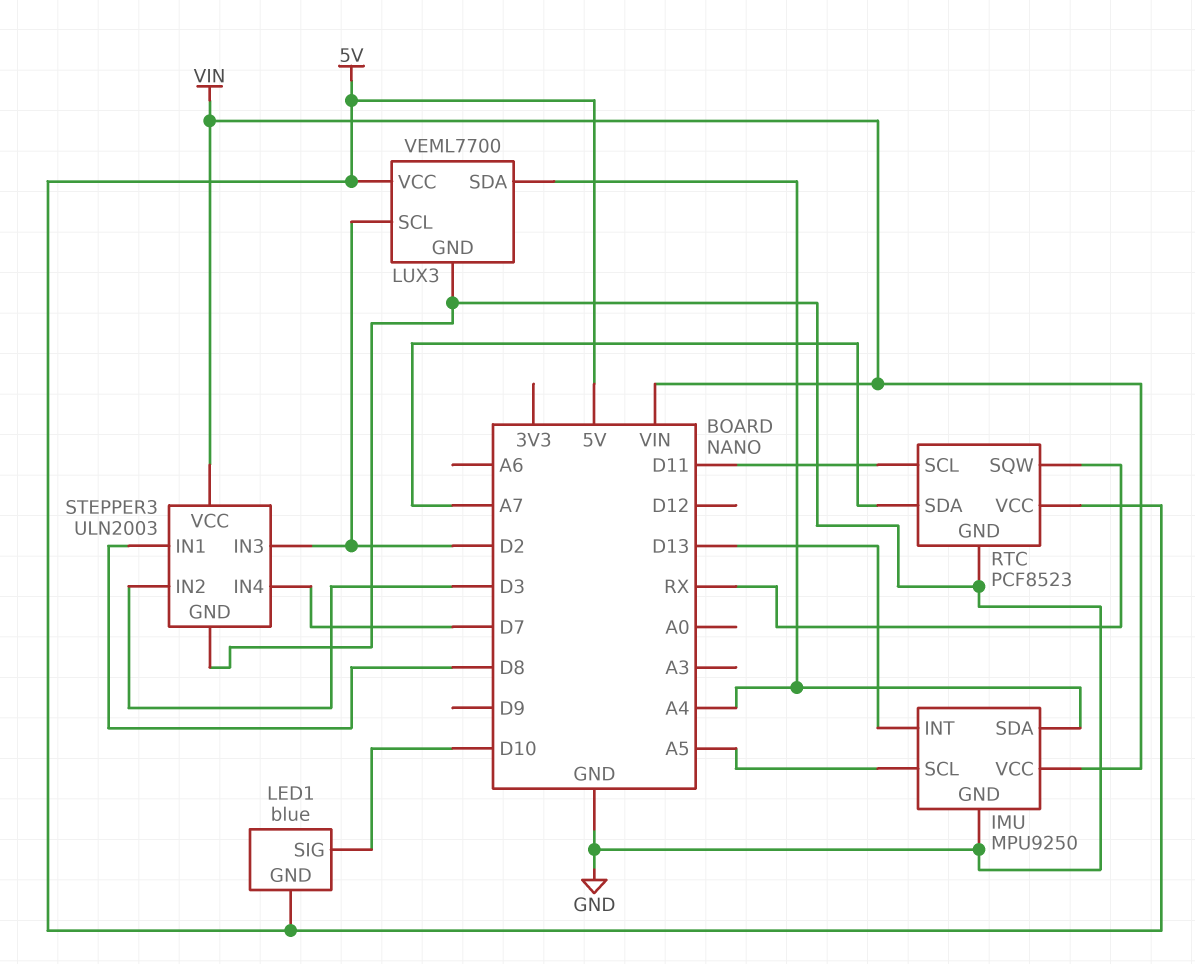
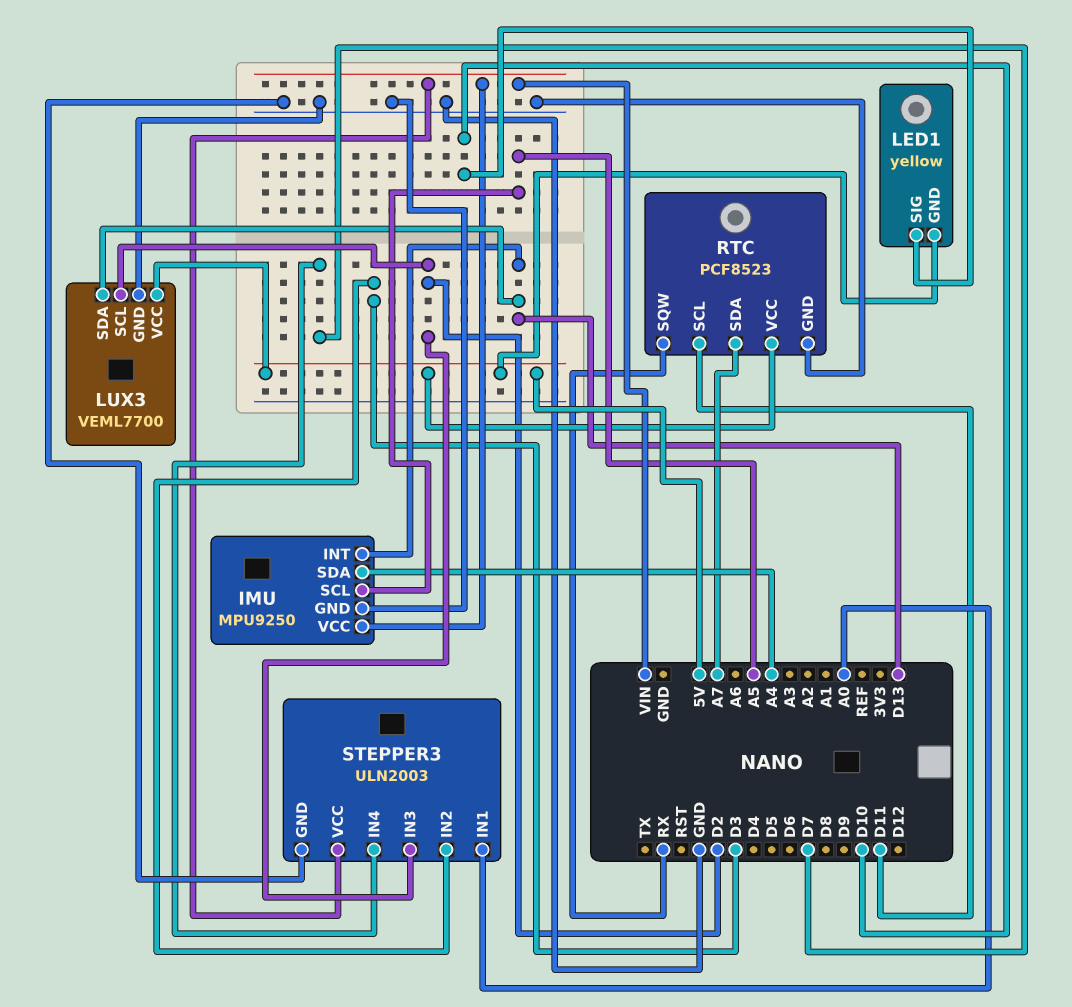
LED1: blue -> yellow
LUX3 pin SDA: A4 -> D13
STEPPER3 pin IN1: D8 -> A0

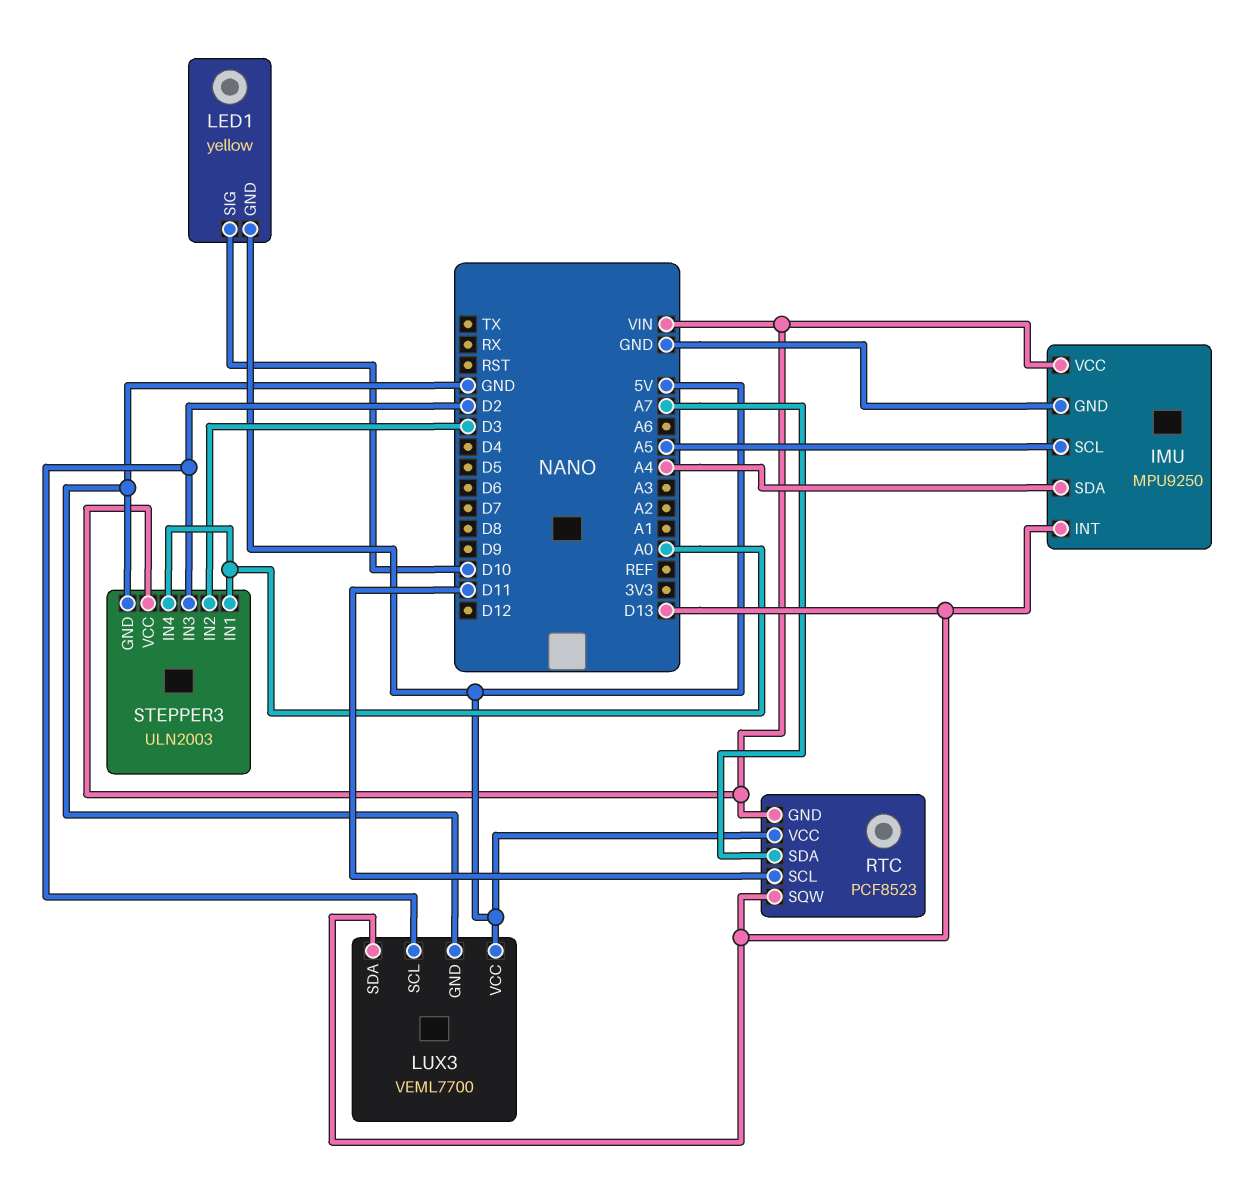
RTC pin GND: GND -> VIN
RTC pin SQW: RX -> D13
STEPPER3 pin IN4: D7 -> A0

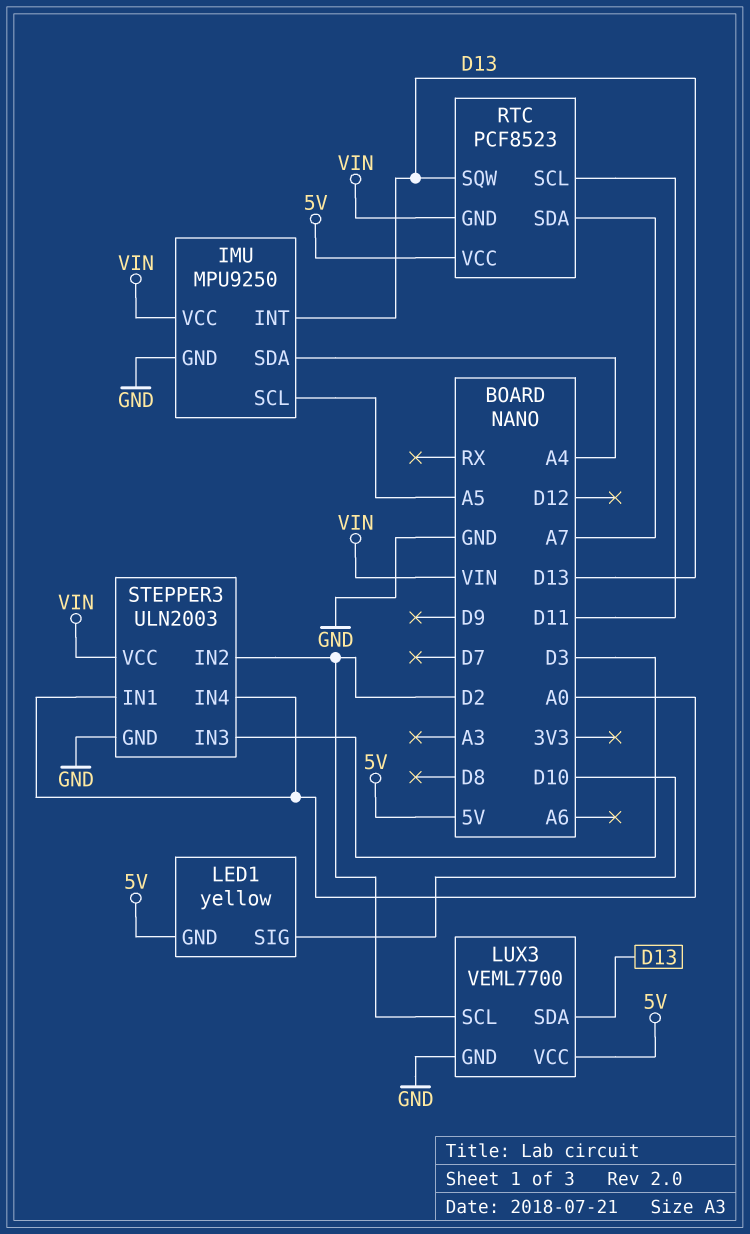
STEPPER3 pin IN2: D3 -> D2
STEPPER3 pin IN3: D2 -> D3

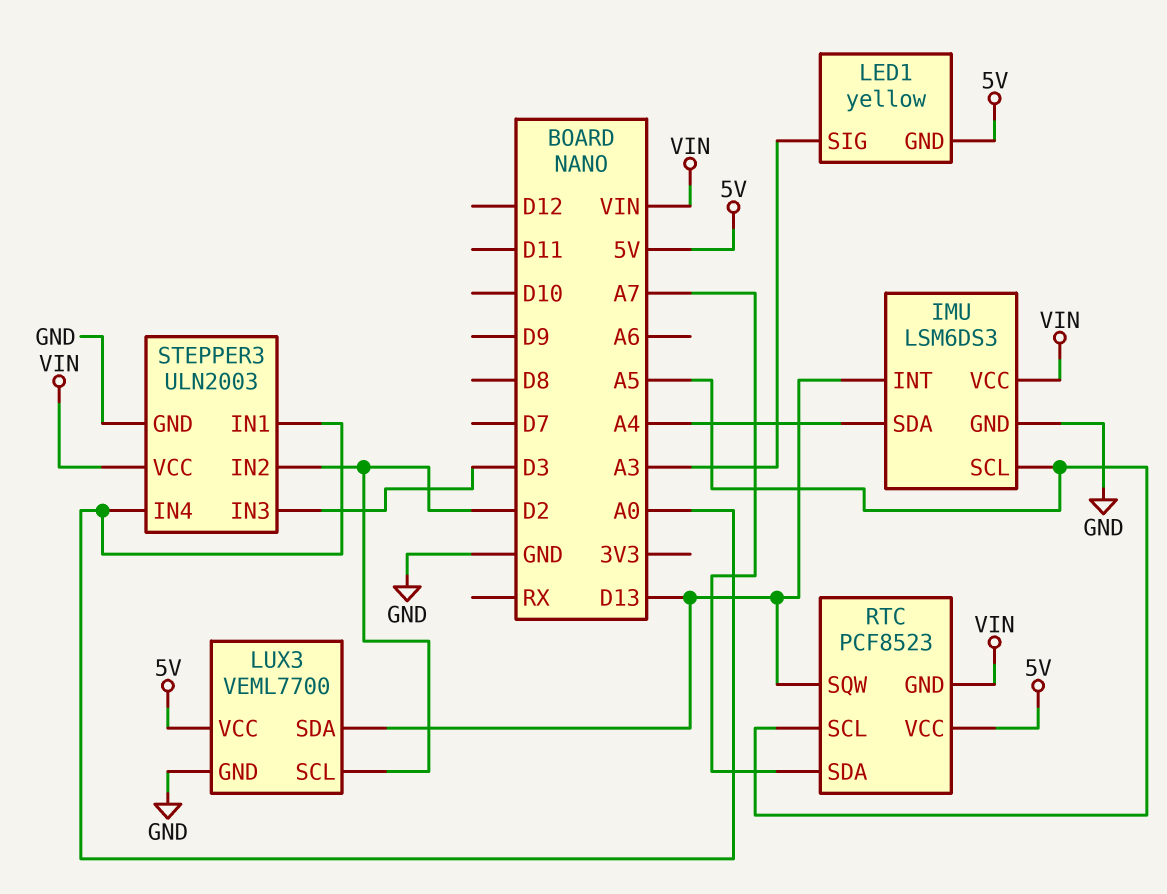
IMU: MPU9250 -> LSM6DS3
LED1 pin SIG: D10 -> A3
RTC pin SCL: D11 -> A5

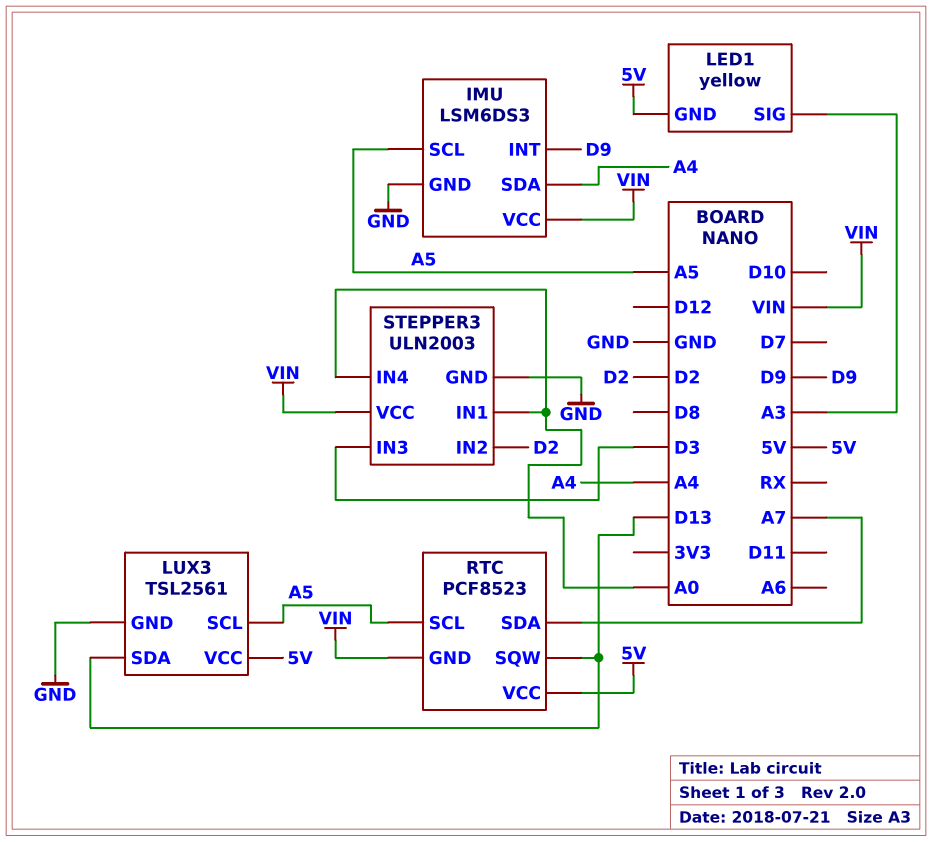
IMU pin INT: D13 -> D9
LUX3: VEML7700 -> TSL2561
LUX3 pin SCL: D2 -> A5

